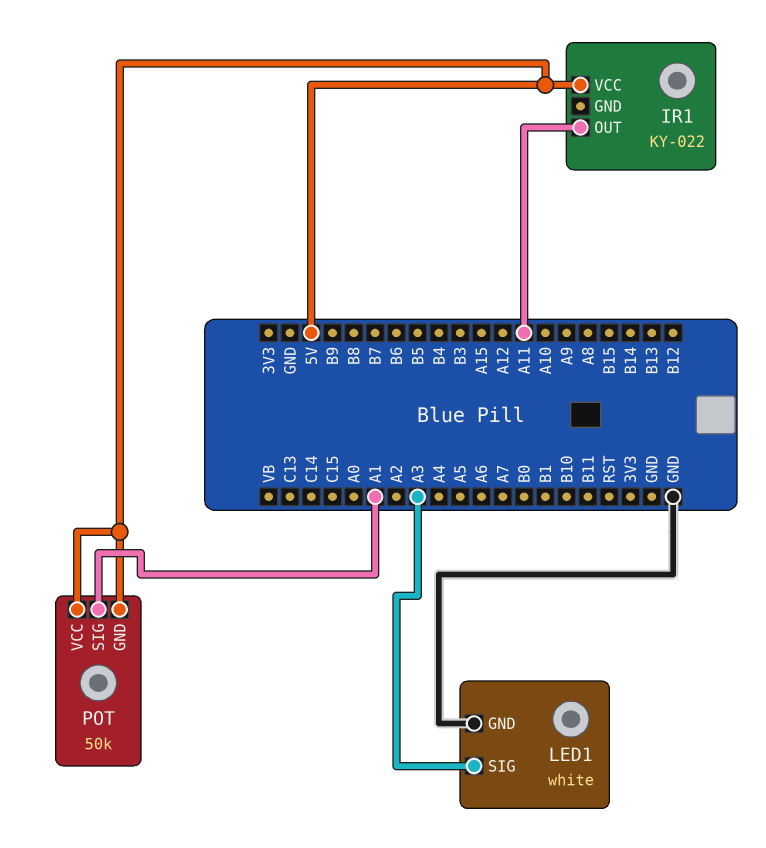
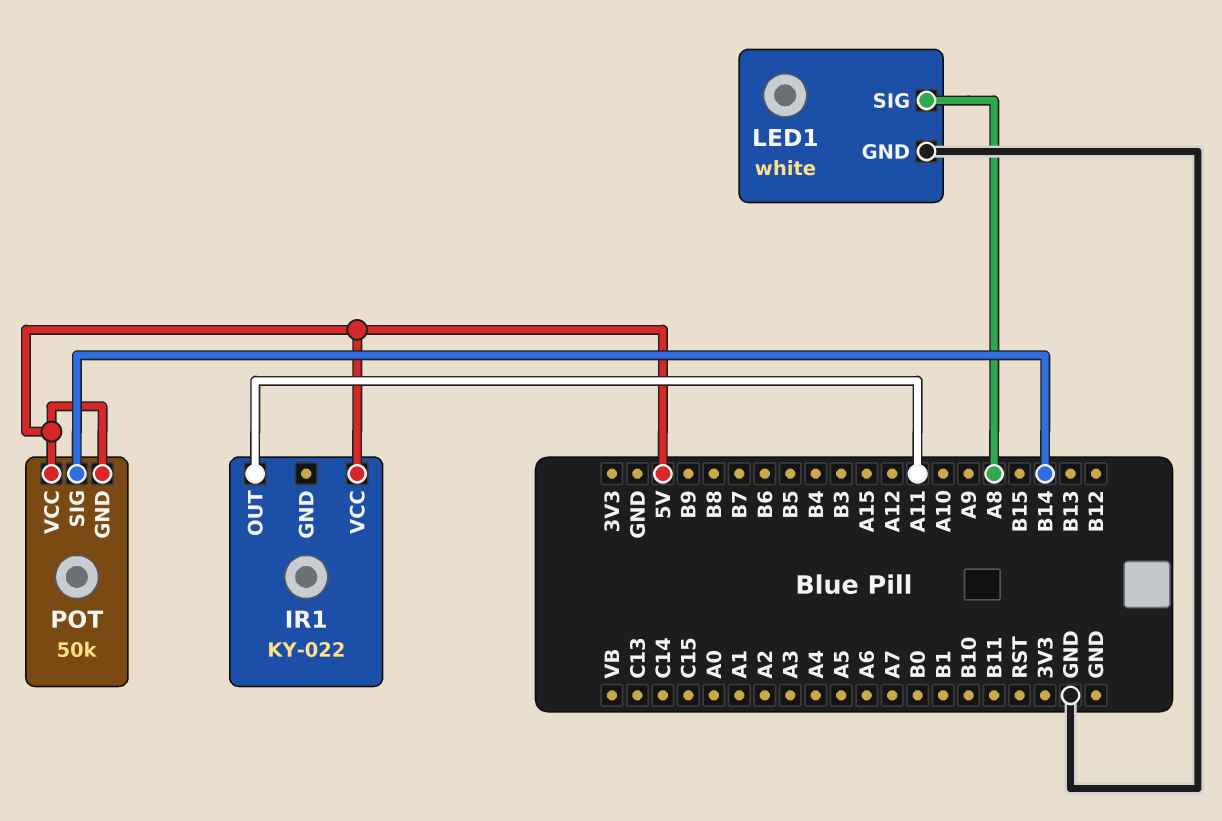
LED1 pin SIG: A3 -> A8
POT pin SIG: A1 -> B14

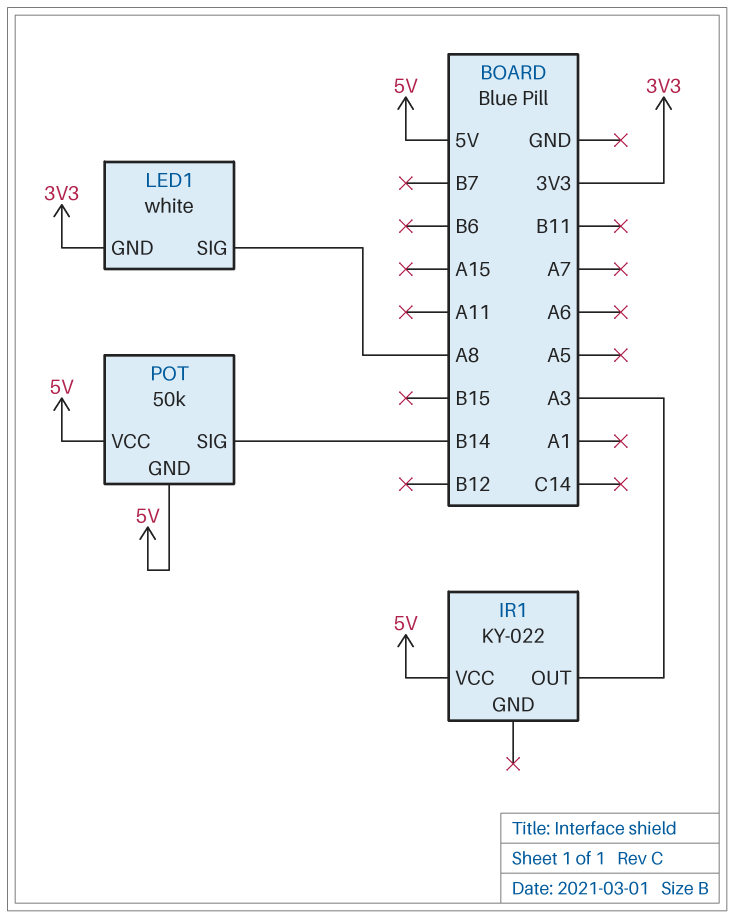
IR1 pin OUT: A11 -> A3
LED1 pin GND: GND -> 3V3

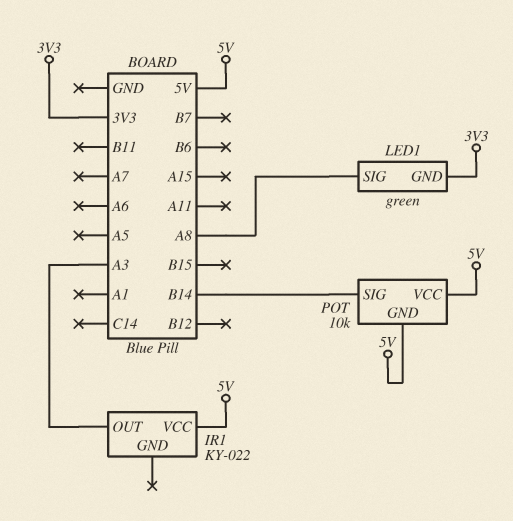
LED1: white -> green
POT: 50k -> 10k

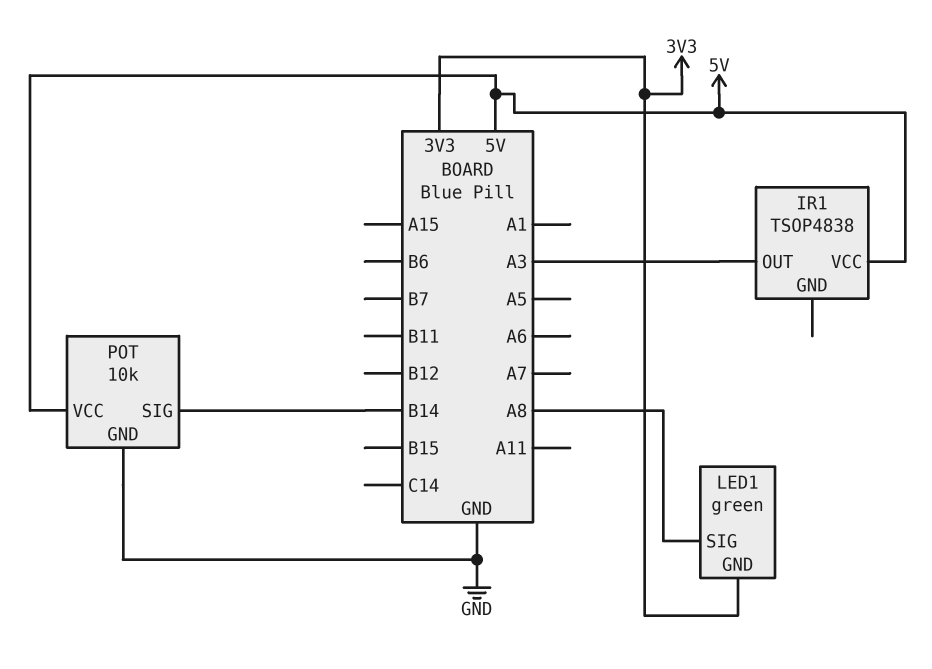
IR1: KY-022 -> TSOP4838
POT pin GND: 5V -> GND

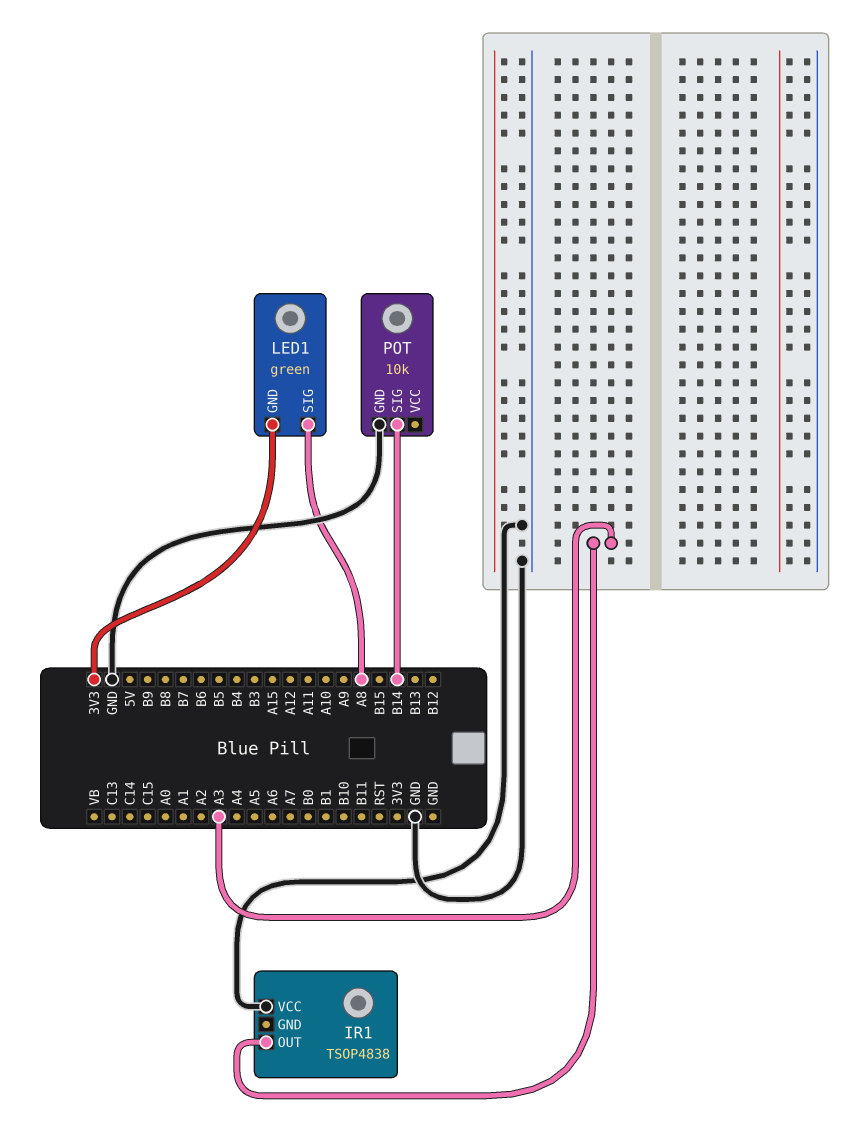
IR1 pin VCC: 5V -> GND
POT pin VCC: 5V -> none

